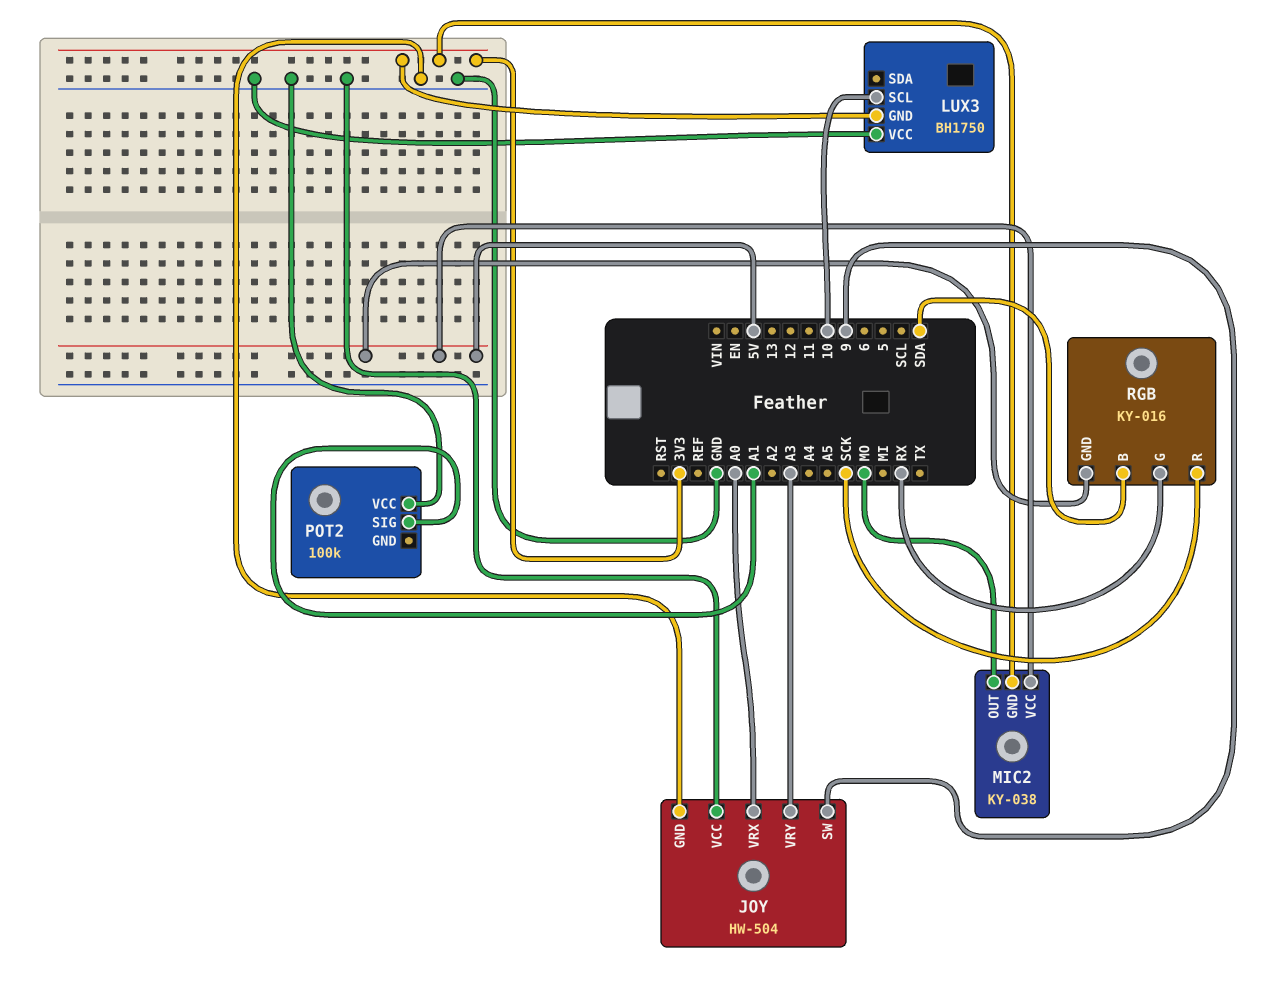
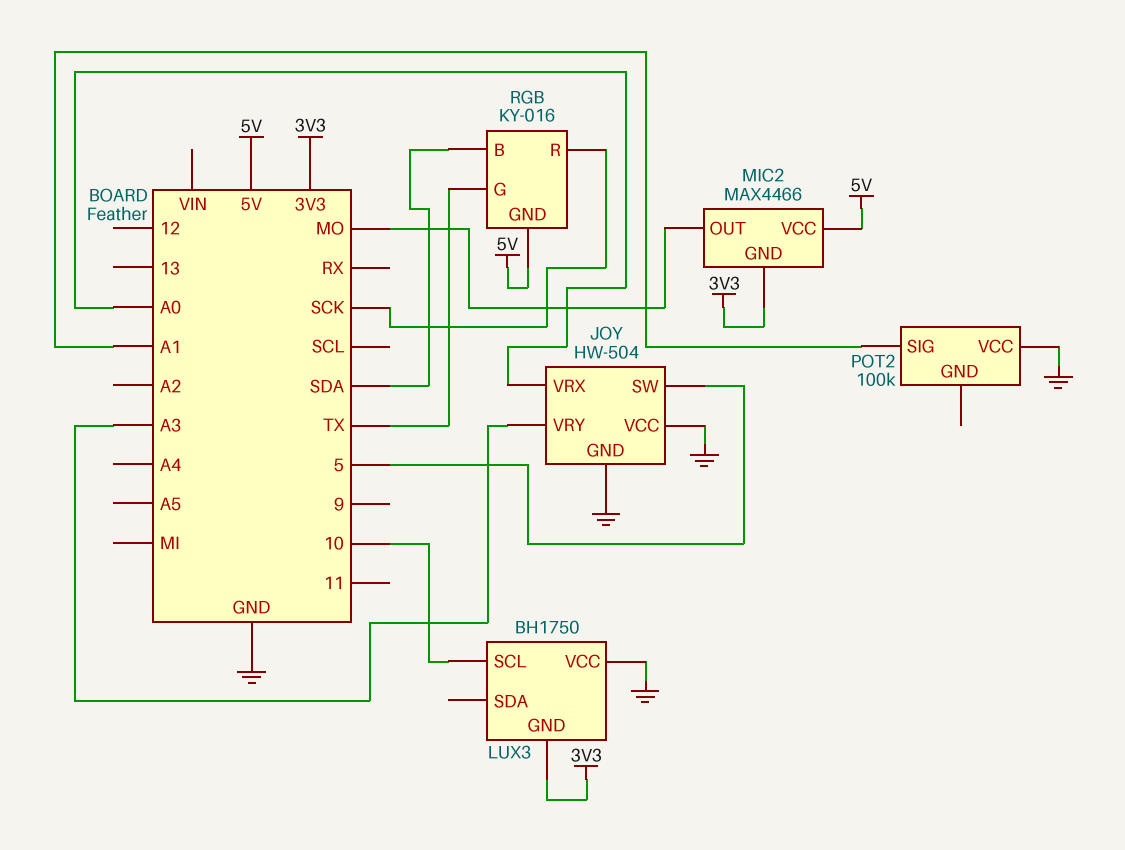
JOY pin SW: 9 -> 5
MIC2: KY-038 -> MAX4466
RGB pin G: RX -> TX

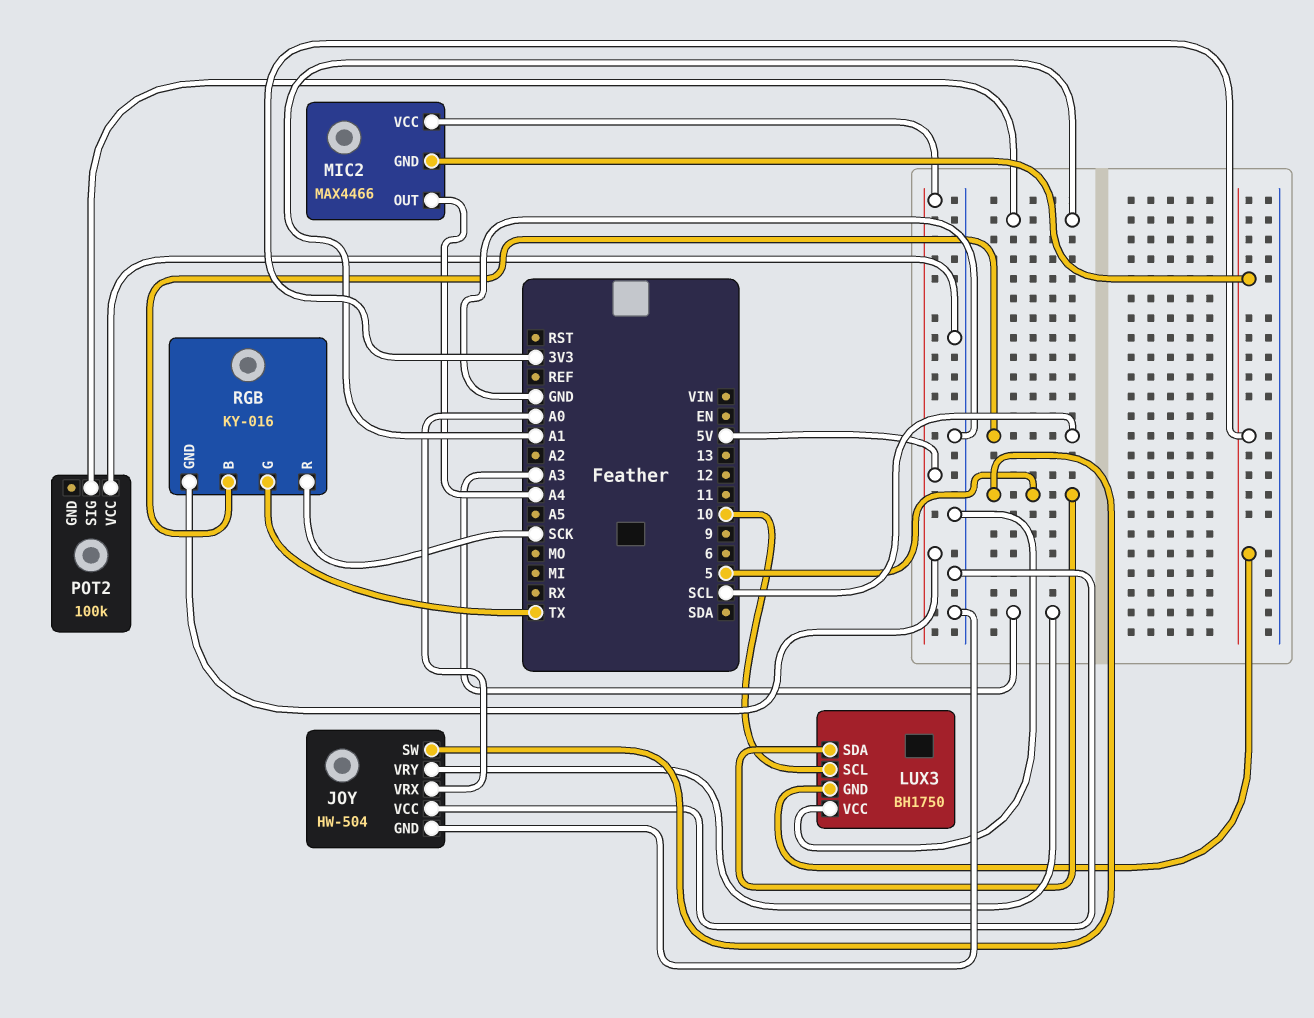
LUX3 pin SDA: none -> 5
MIC2 pin OUT: MO -> A4
RGB pin B: SDA -> SCL

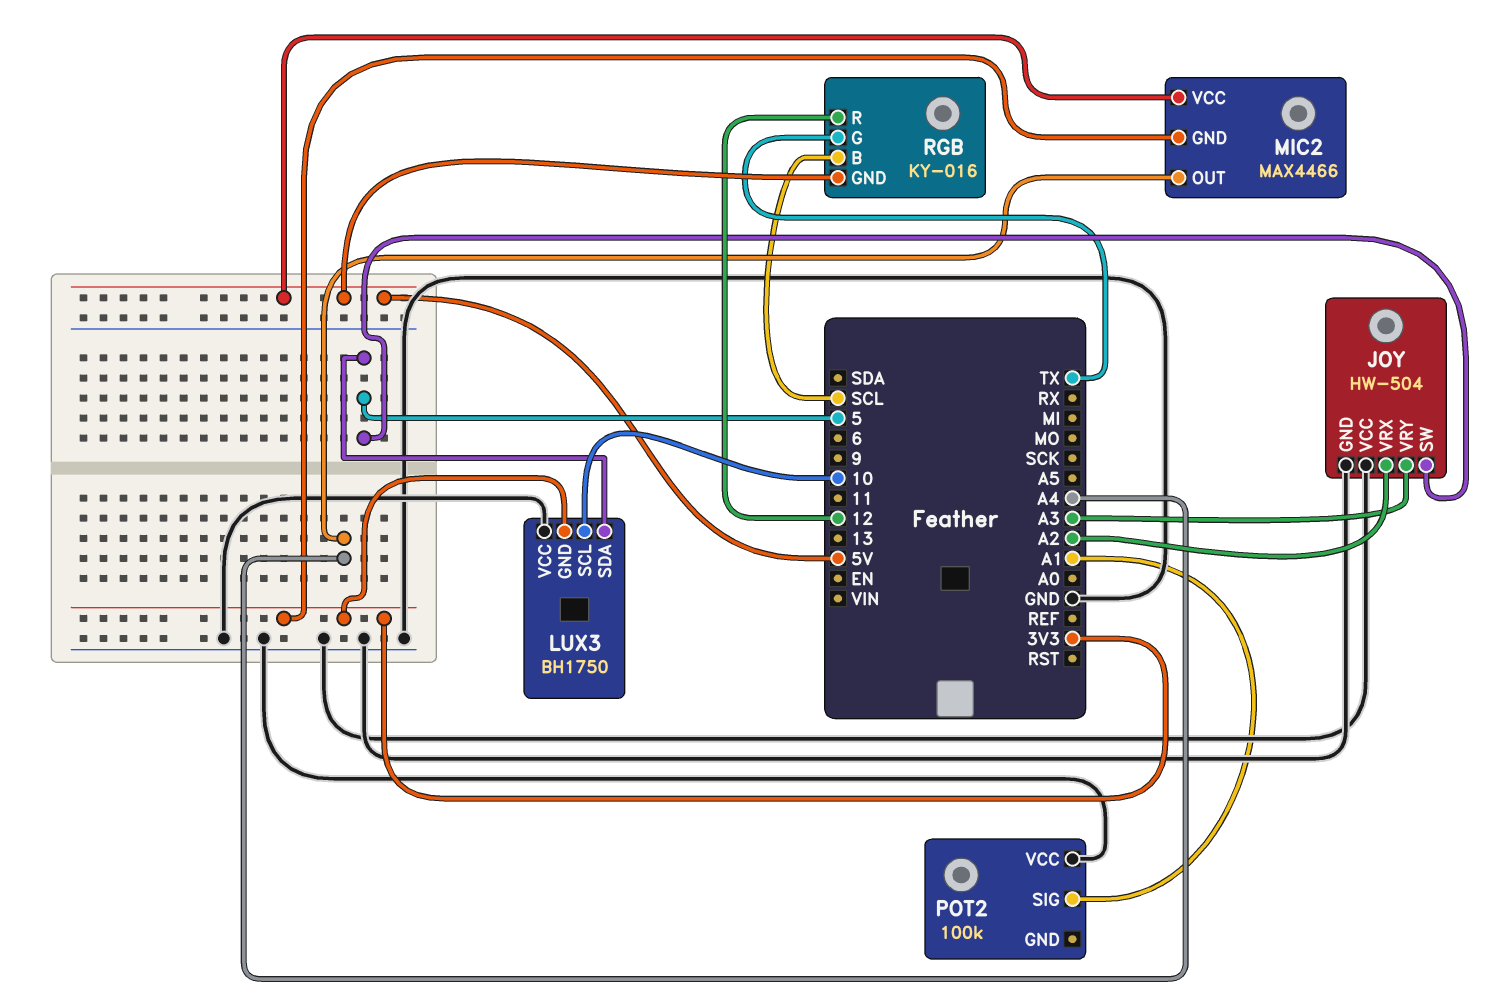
JOY pin VRX: A0 -> A2
RGB pin R: SCK -> 12

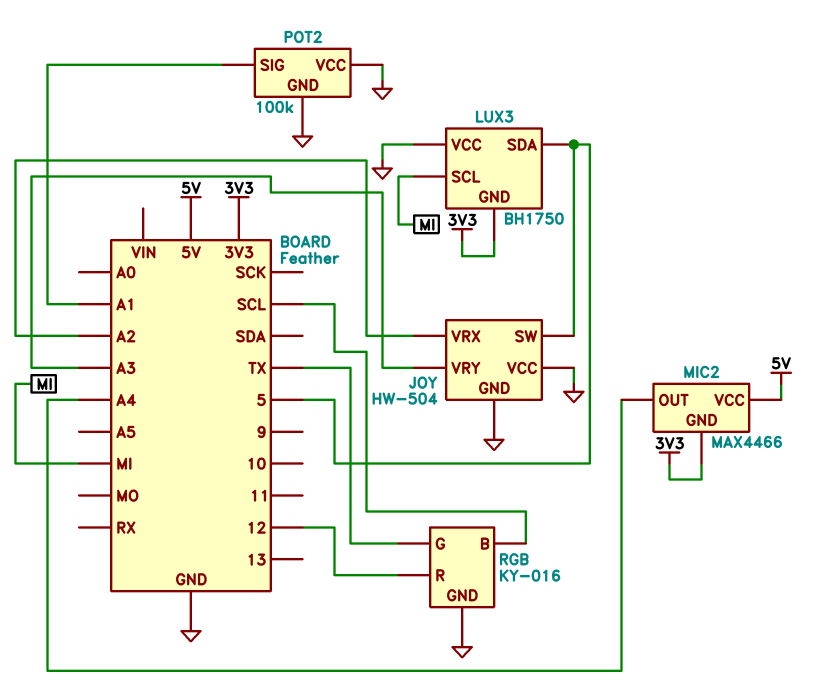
LUX3 pin SCL: 10 -> MI
POT2 pin GND: none -> GND
RGB pin GND: 5V -> GND

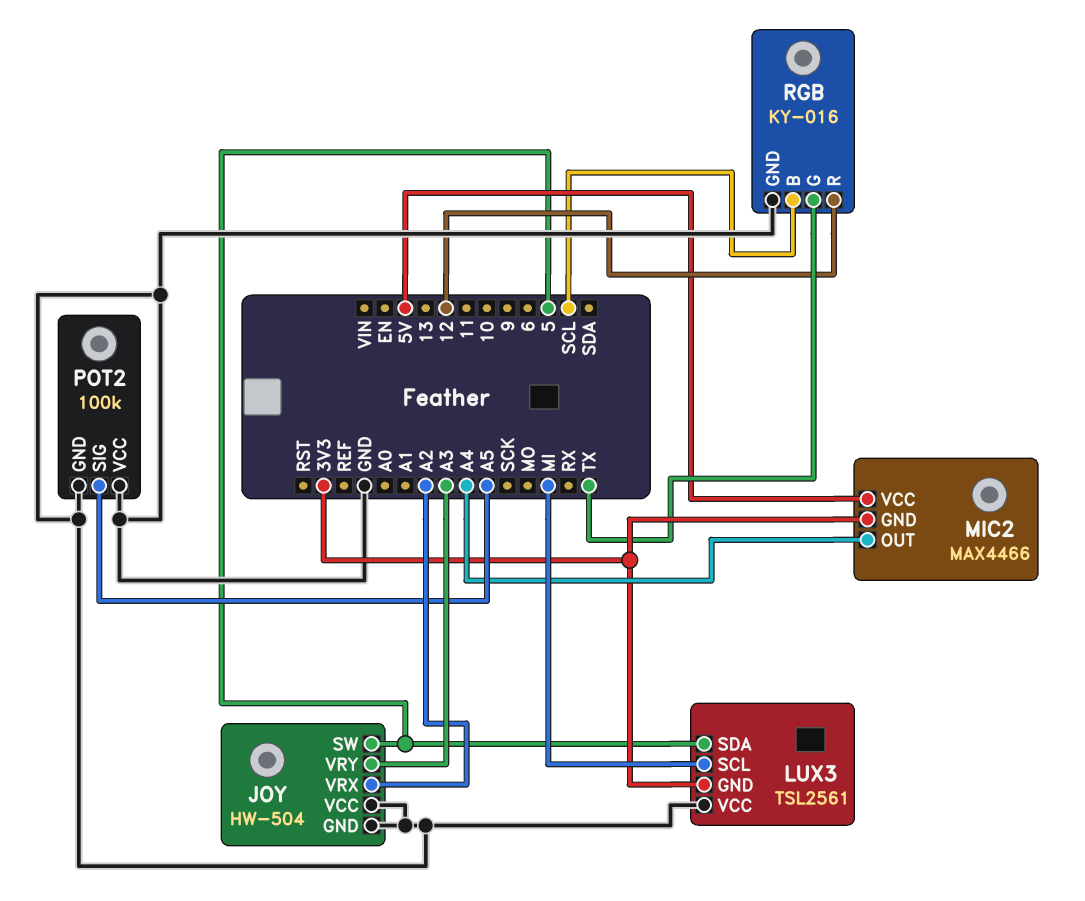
LUX3: BH1750 -> TSL2561
POT2 pin SIG: A1 -> A5

